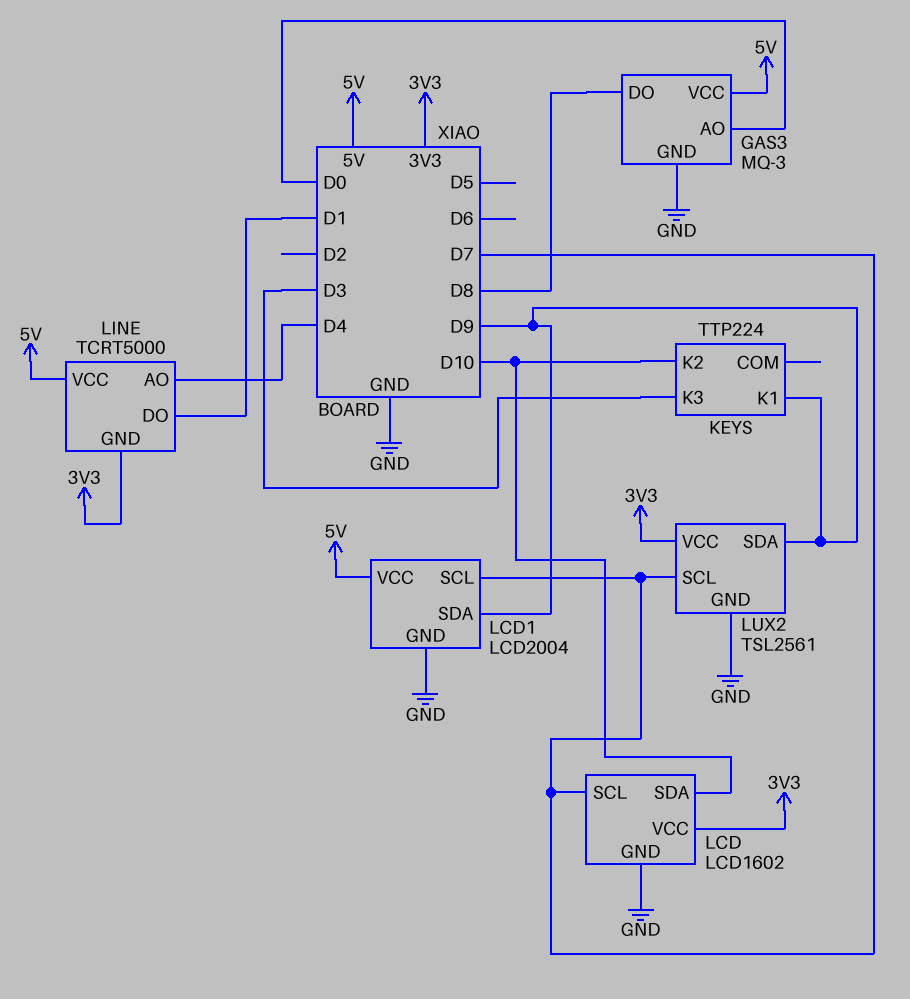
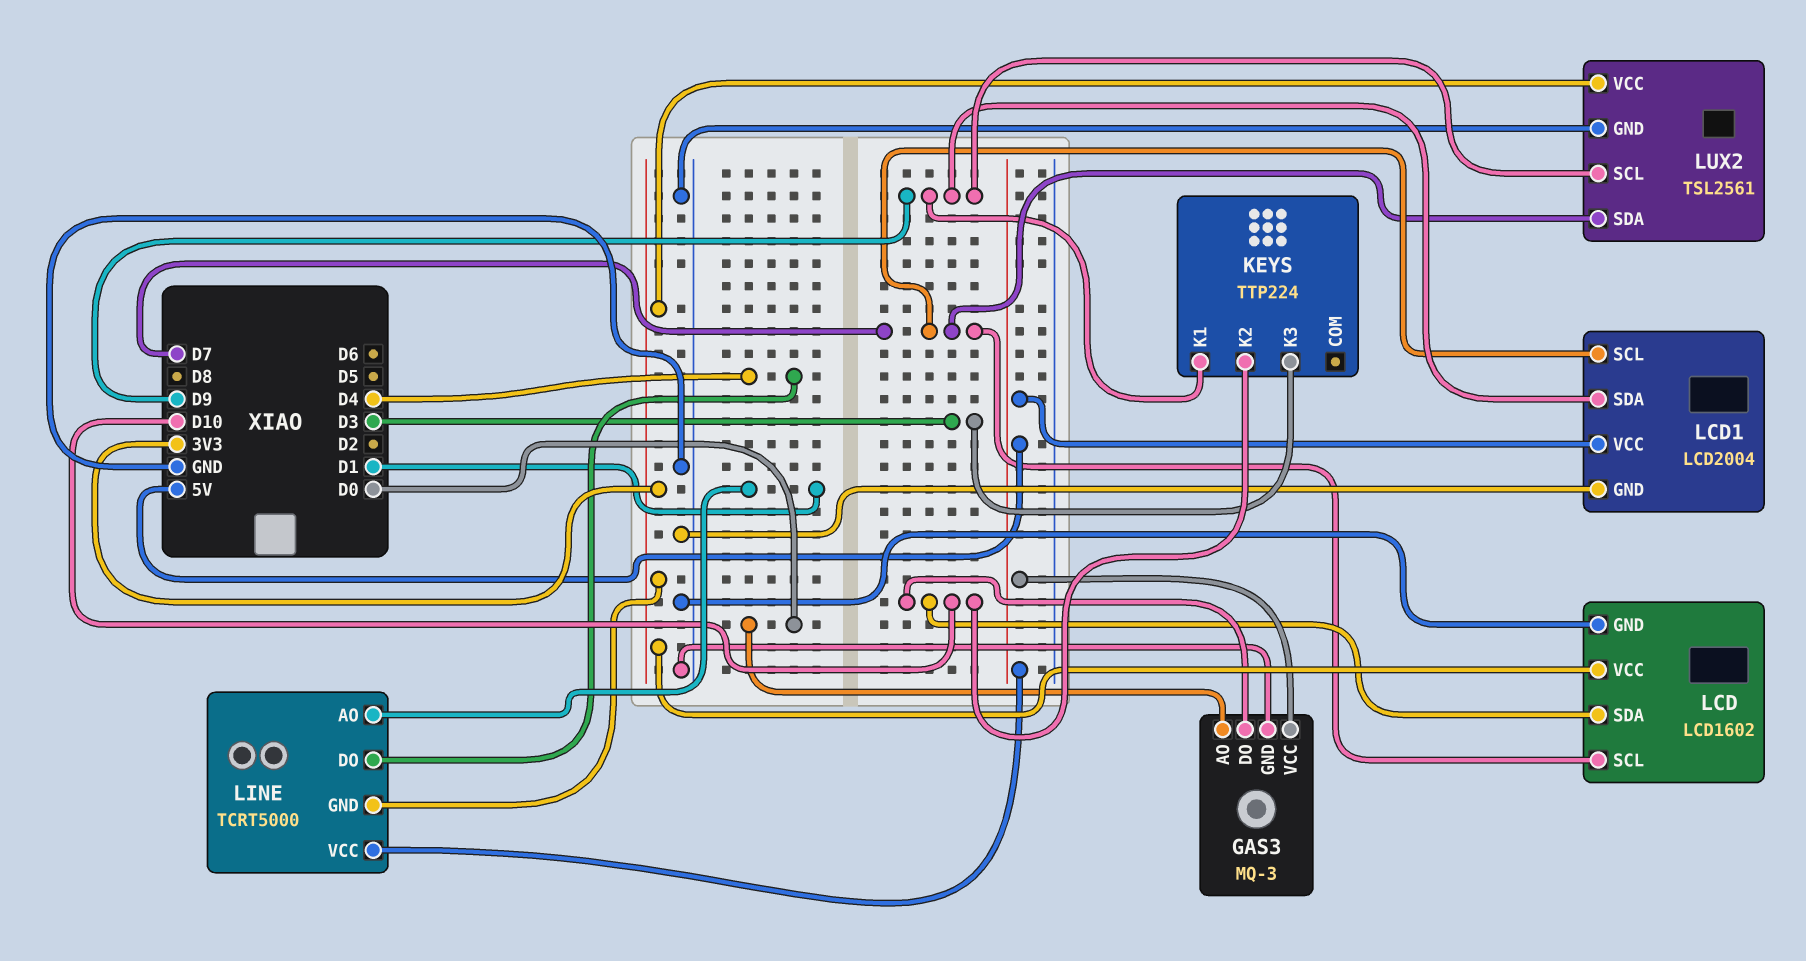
GAS3 pin DO: D8 -> D10
LINE pin AO: D4 -> D1
LINE pin DO: D1 -> D4
LUX2 pin SCL: D7 -> D9
LUX2 pin SDA: D9 -> D7

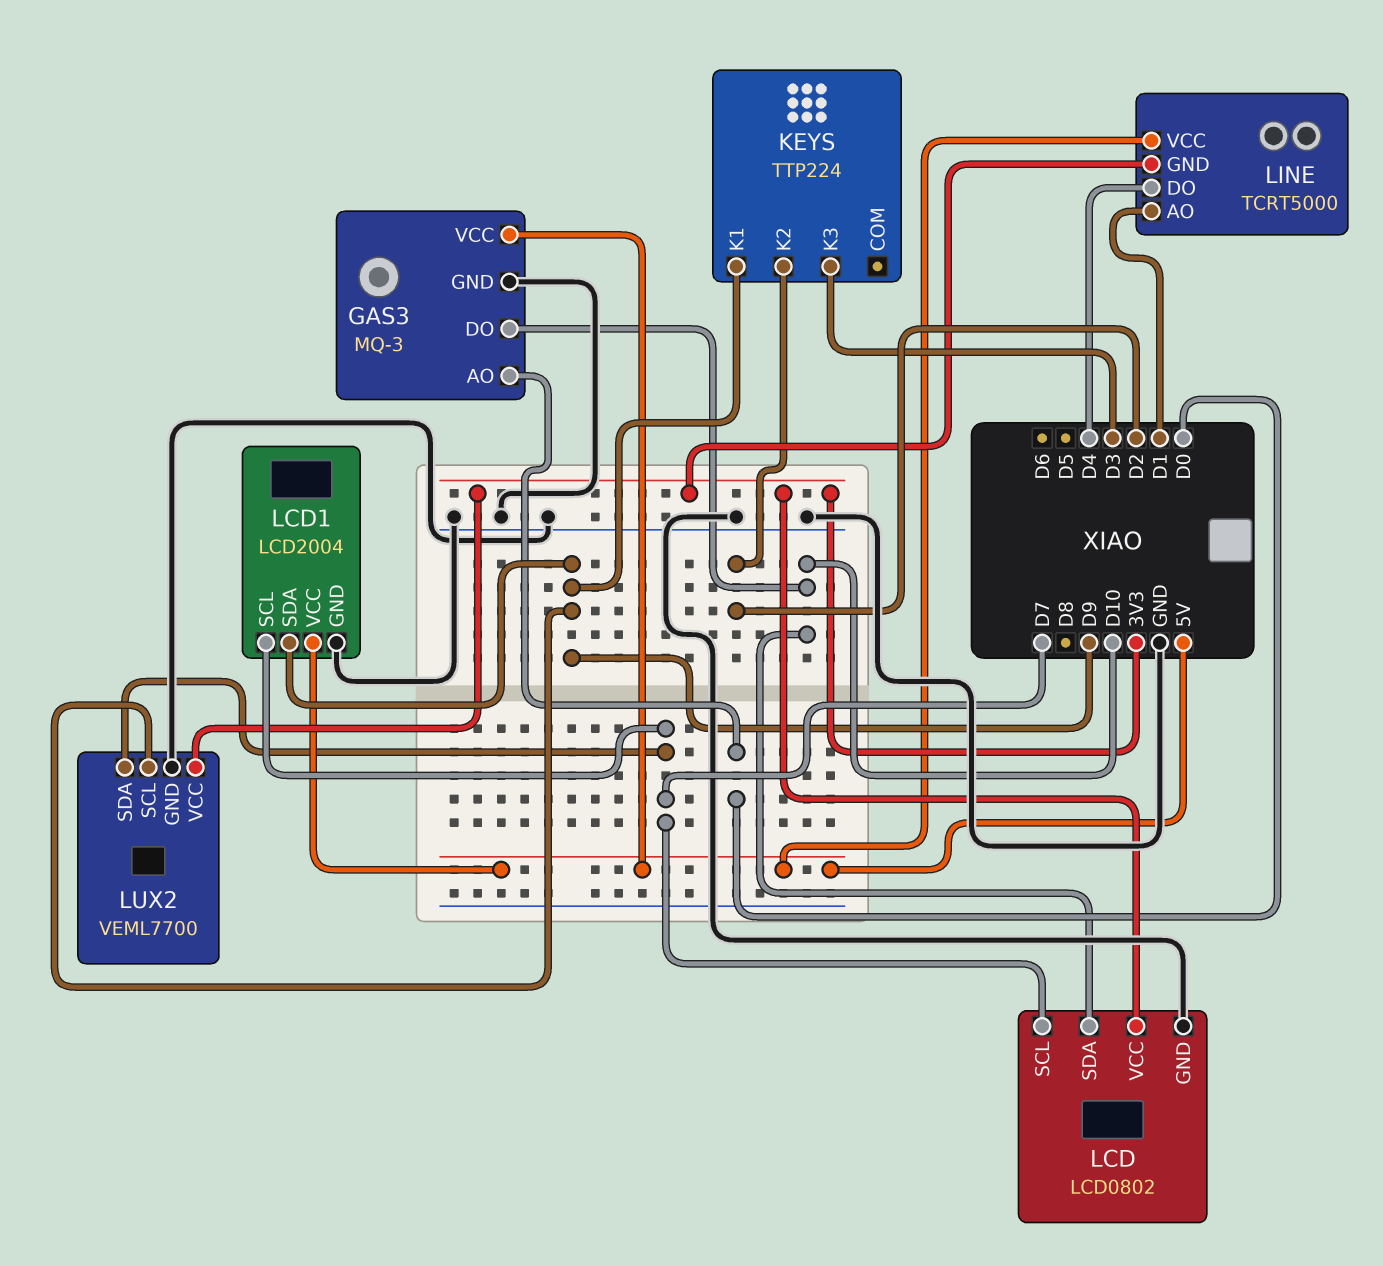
KEYS pin K2: D10 -> D2
LCD: LCD1602 -> LCD0802
LUX2: TSL2561 -> VEML7700

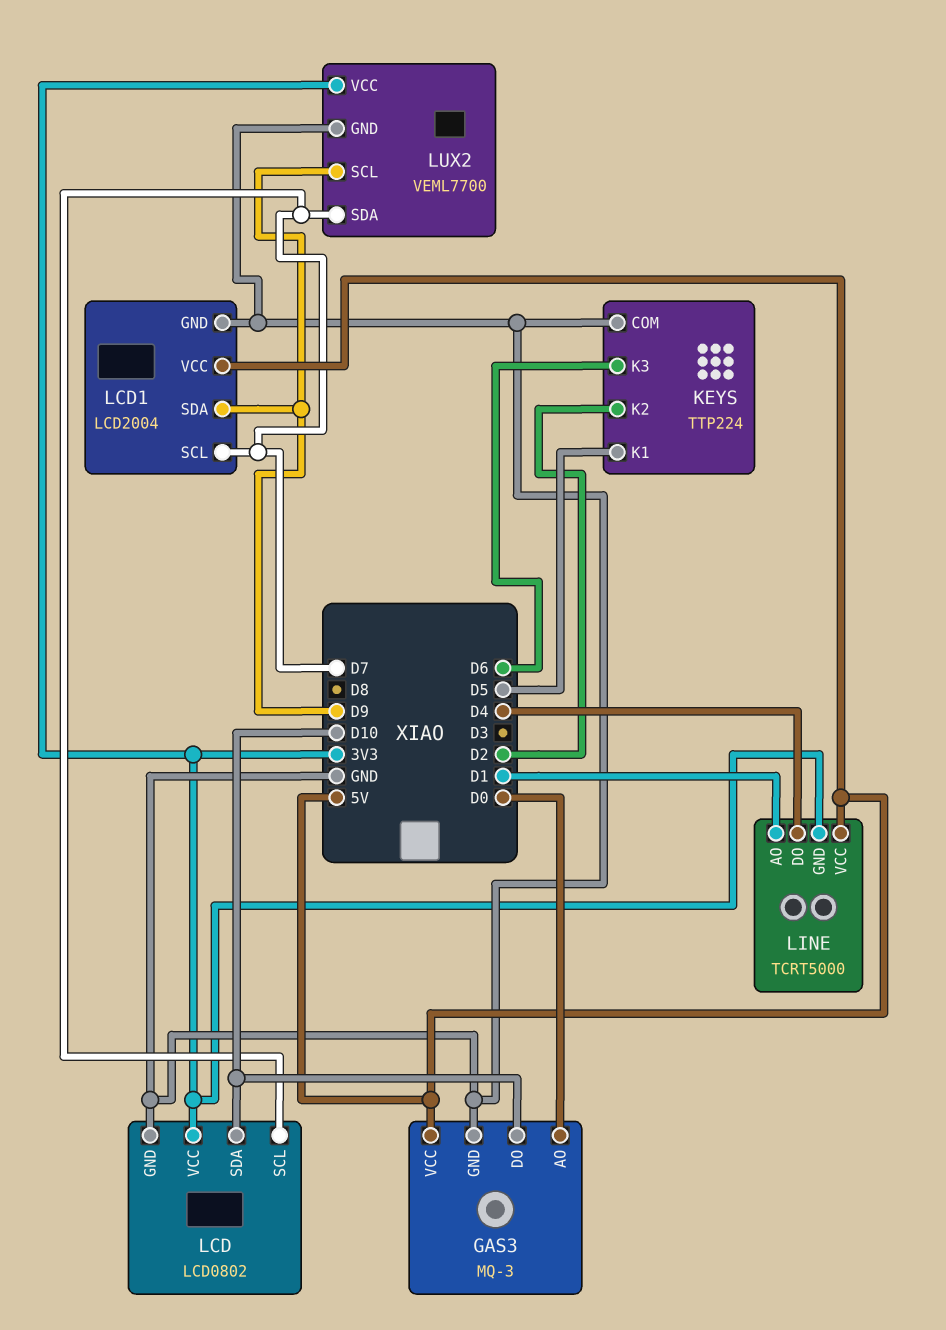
KEYS pin COM: none -> GND
KEYS pin K1: D9 -> D5
KEYS pin K3: D3 -> D6

